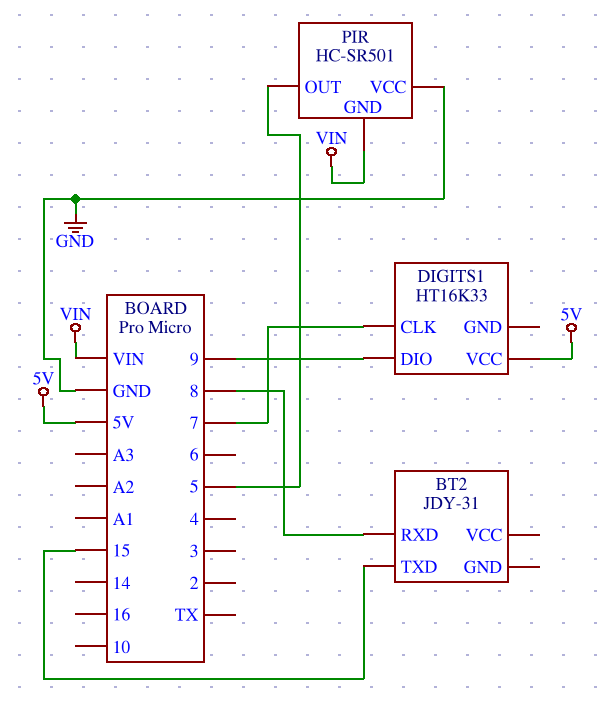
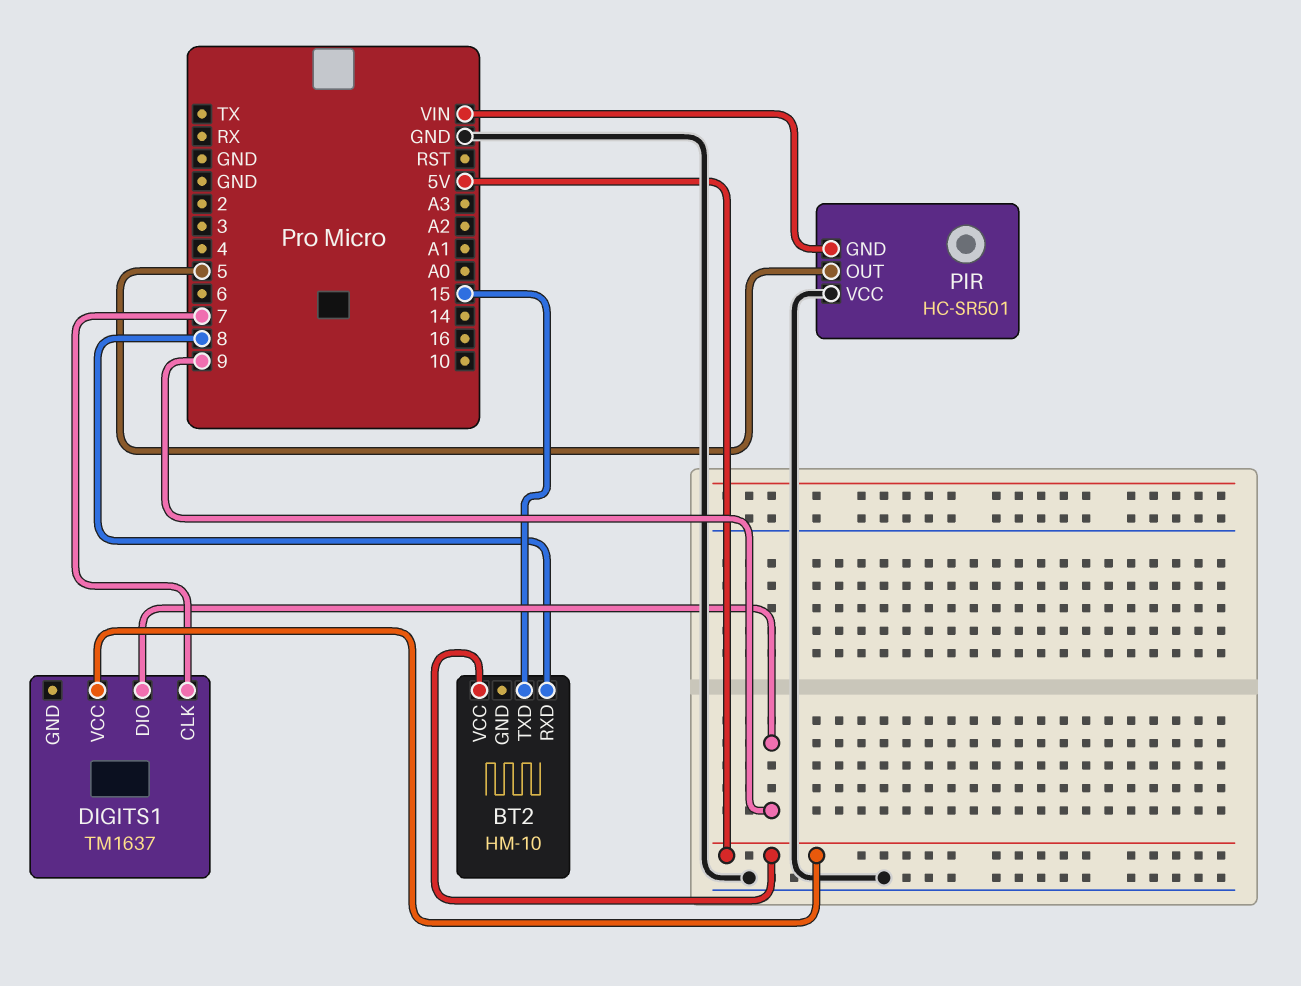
BT2: JDY-31 -> HM-10
BT2 pin VCC: none -> 5V
DIGITS1: HT16K33 -> TM1637

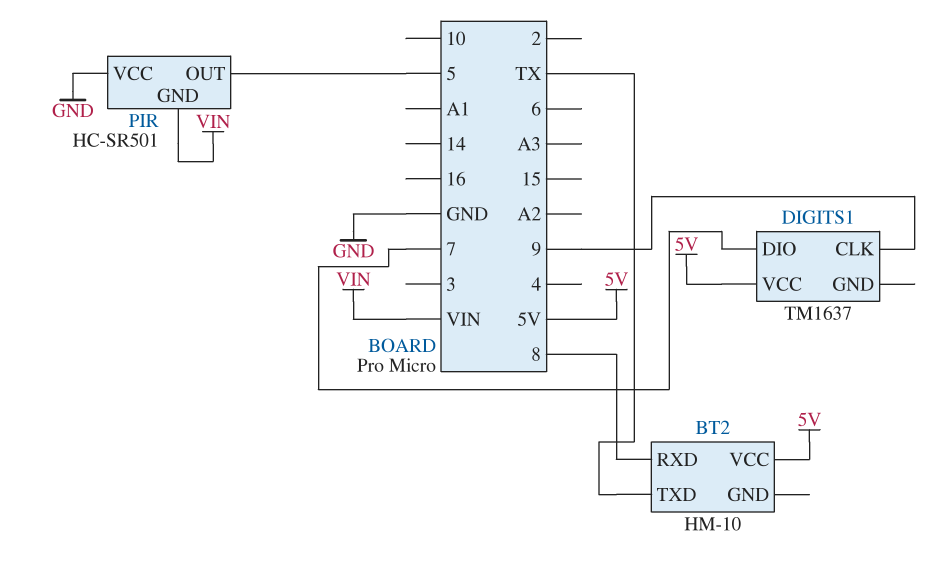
BT2 pin TXD: 15 -> TX
DIGITS1 pin CLK: 7 -> 9
DIGITS1 pin DIO: 9 -> 7

